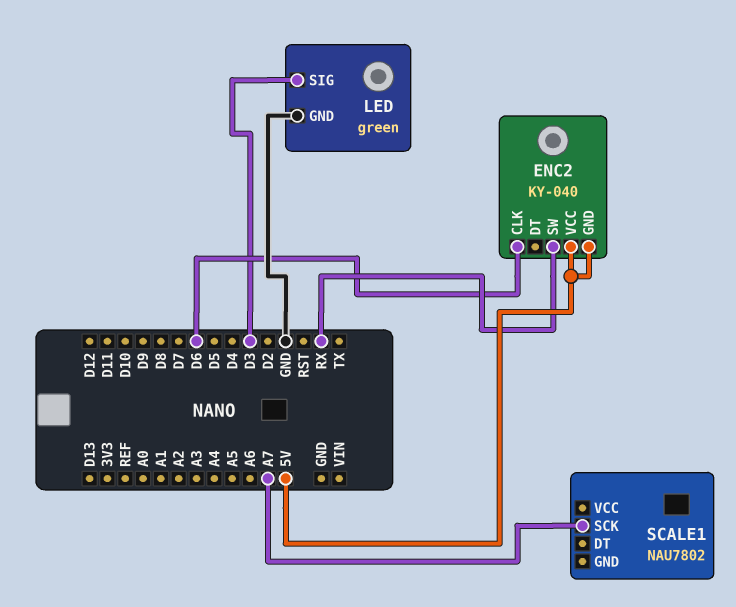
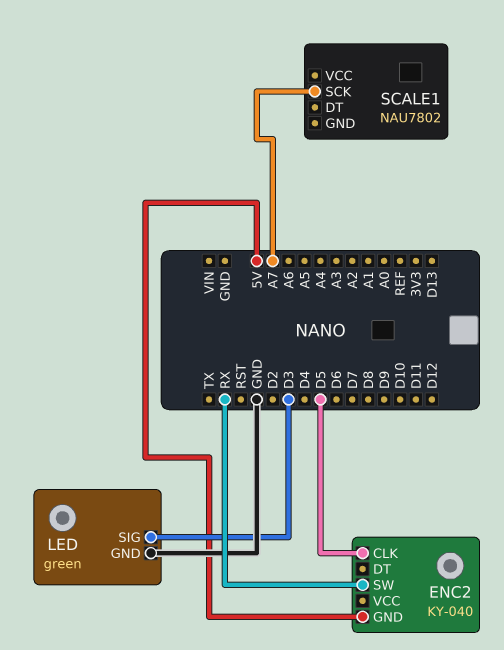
ENC2 pin CLK: D6 -> D5
ENC2 pin VCC: 5V -> none

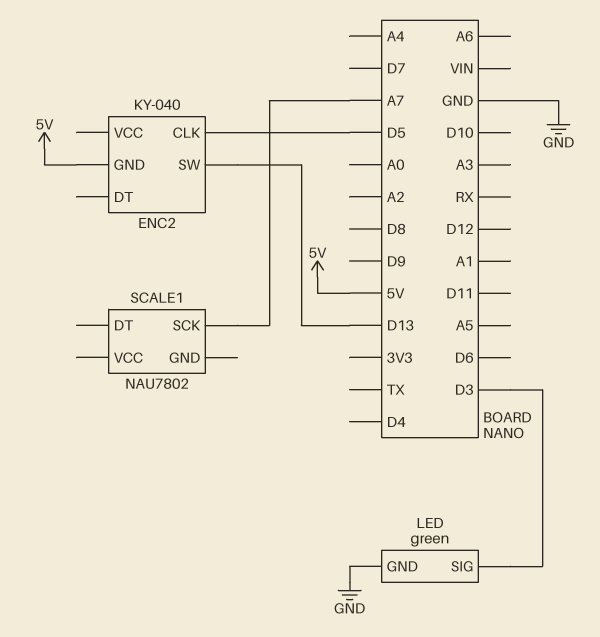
ENC2 pin SW: RX -> D13

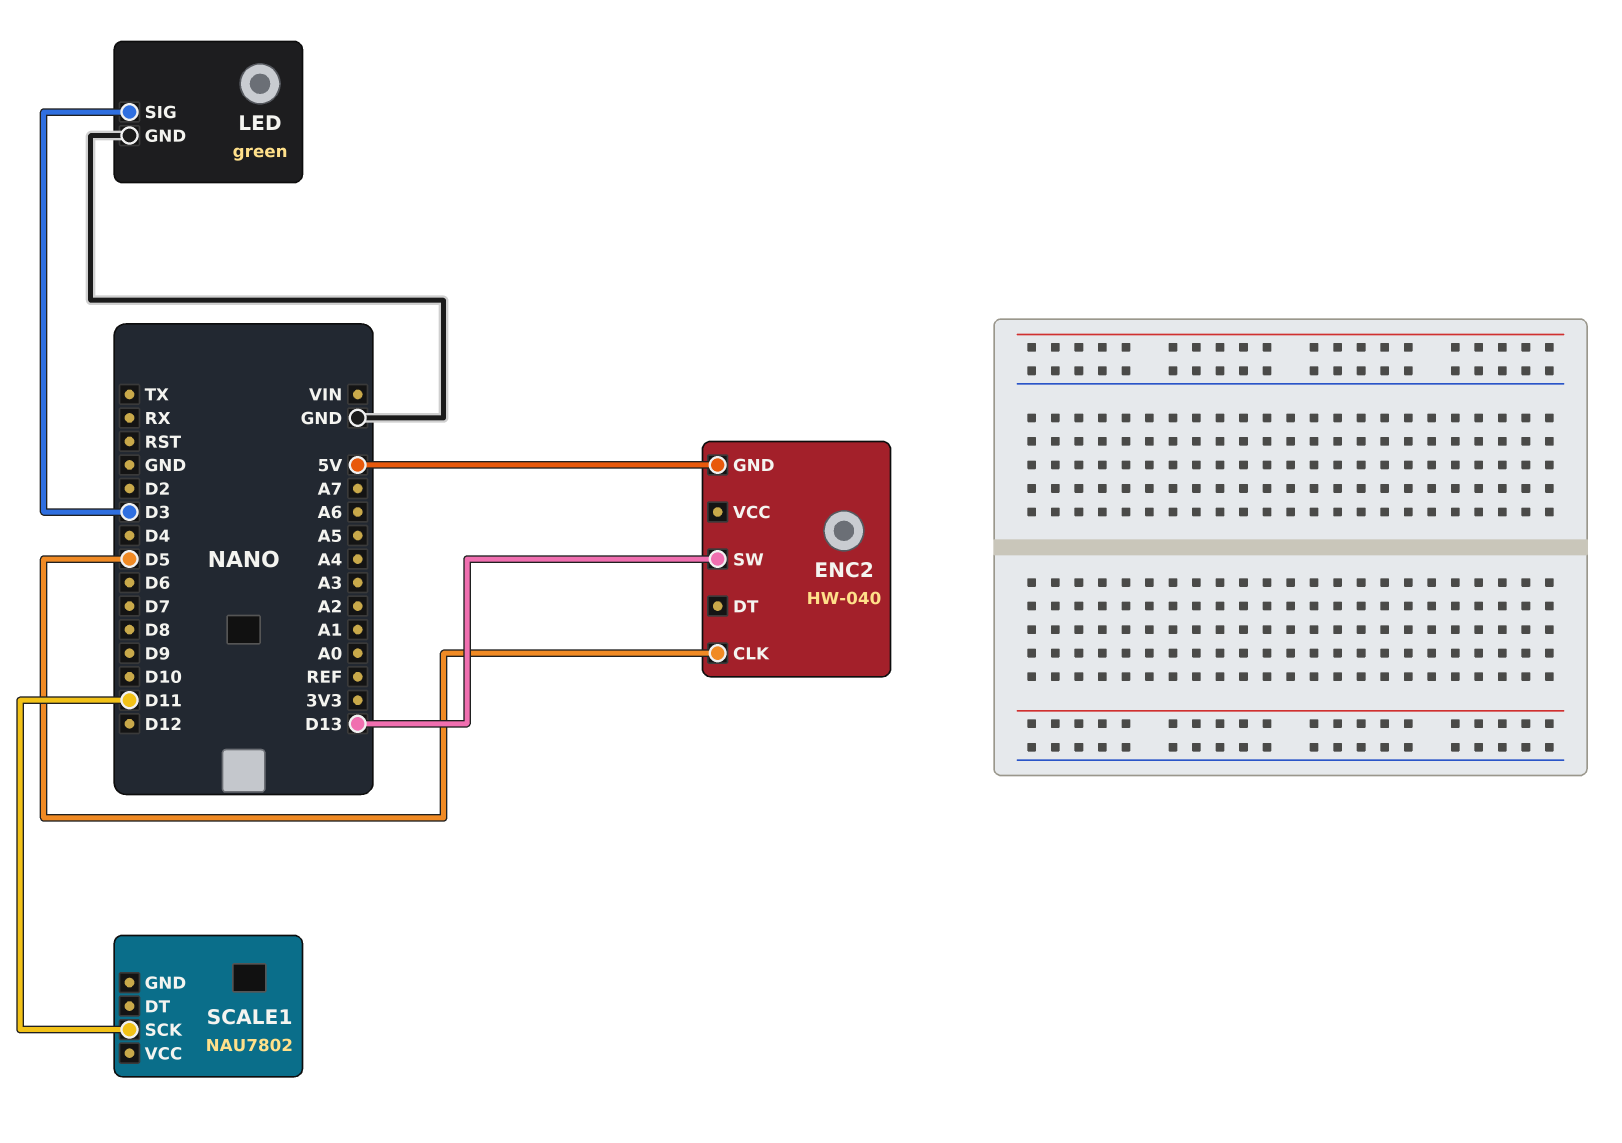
ENC2: KY-040 -> HW-040
SCALE1 pin SCK: A7 -> D11

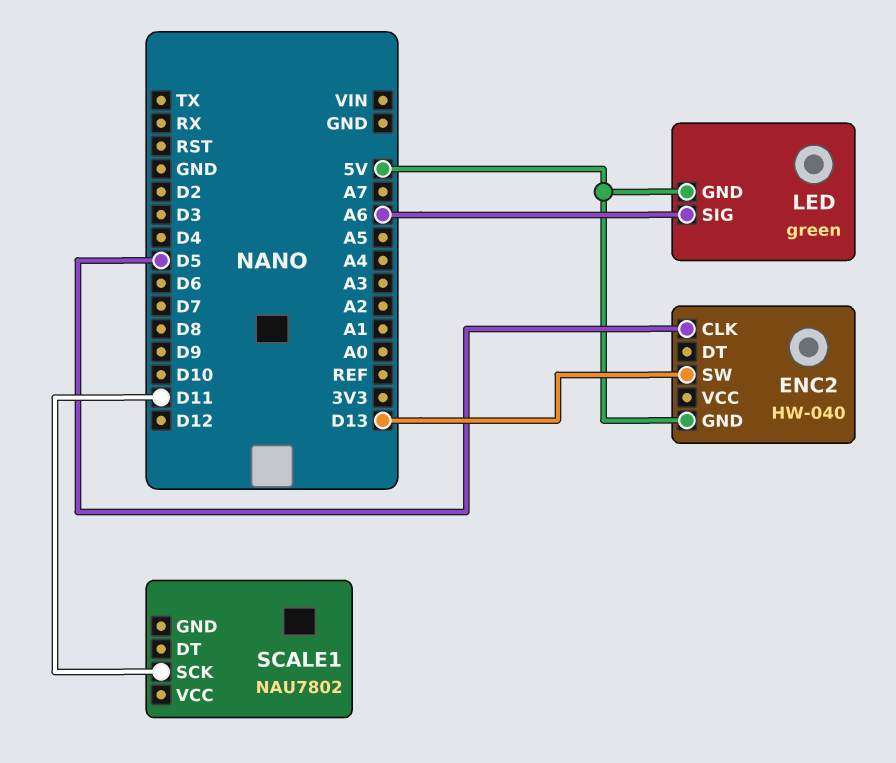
LED pin GND: GND -> 5V
LED pin SIG: D3 -> A6

